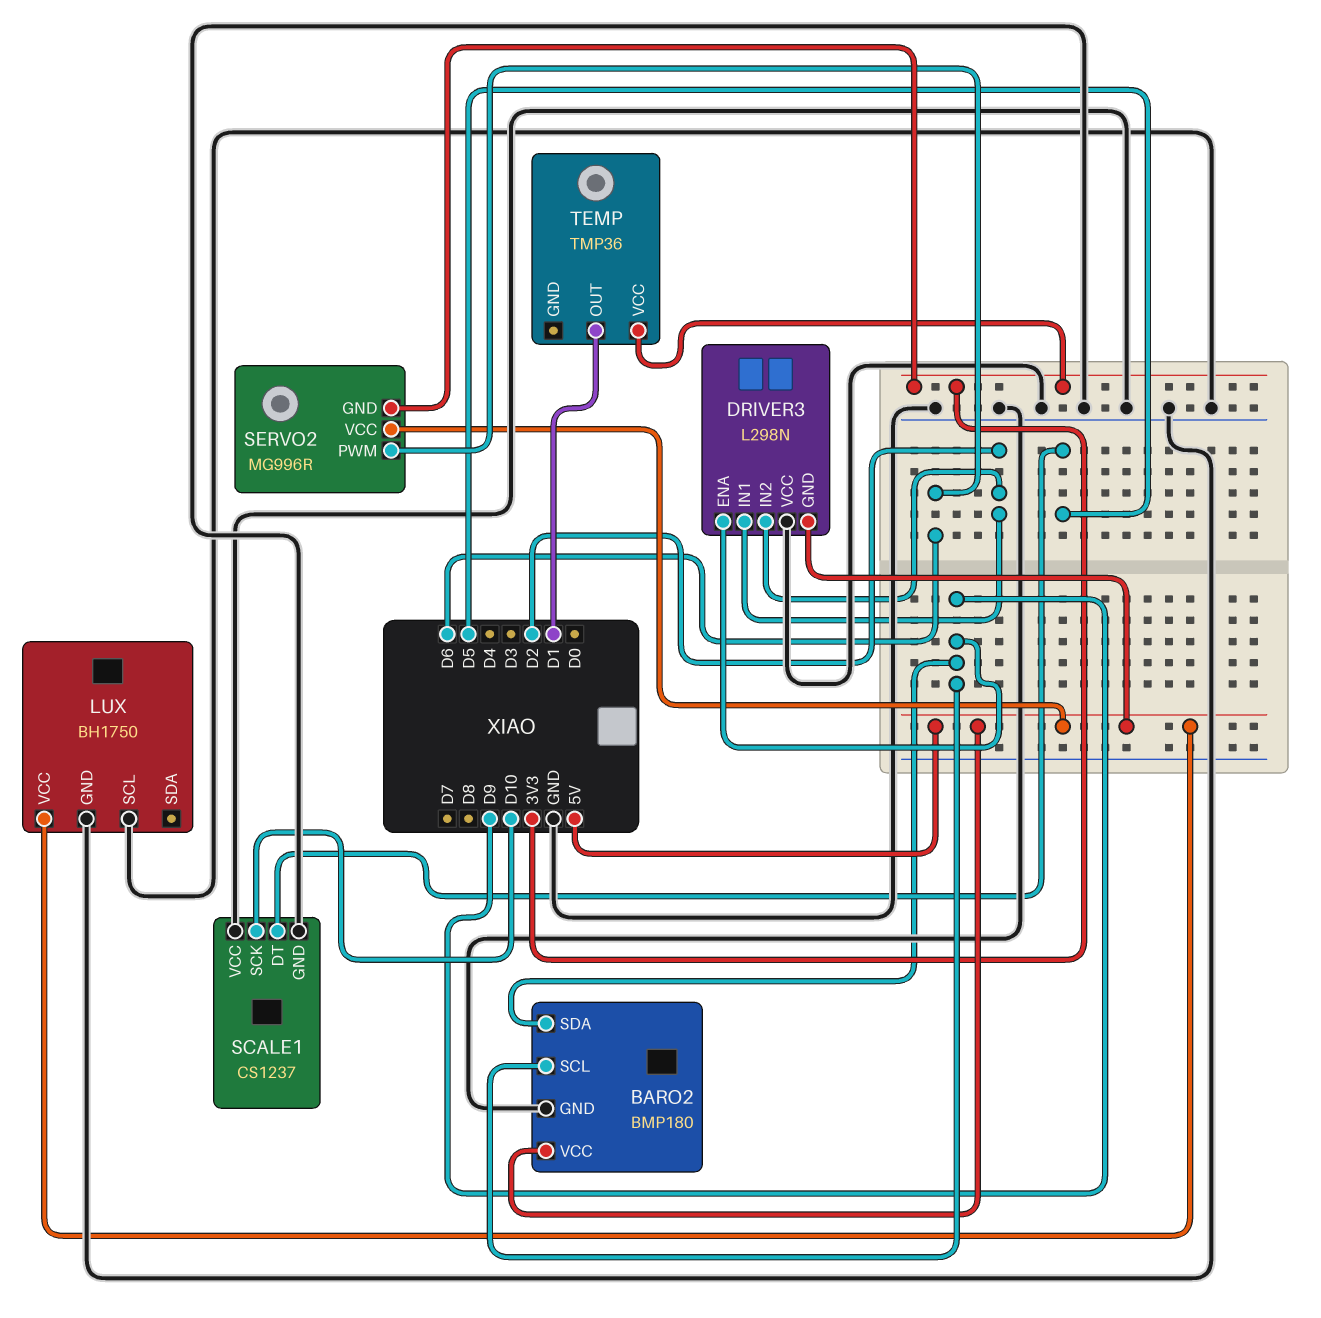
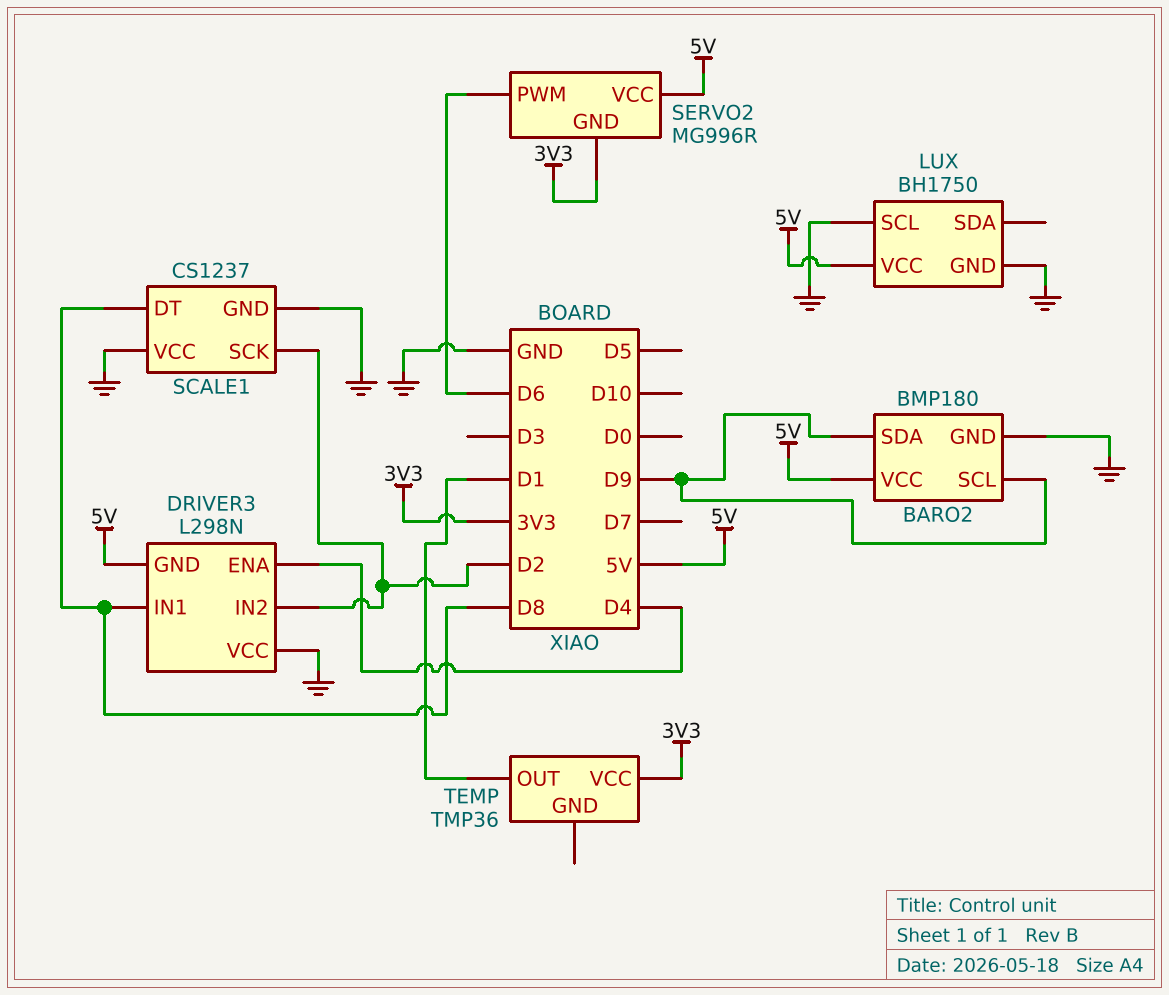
DRIVER3 pin ENA: D9 -> D4
DRIVER3 pin IN1: D2 -> D8
SCALE1 pin DT: D5 -> D8
SCALE1 pin SCK: D10 -> D2

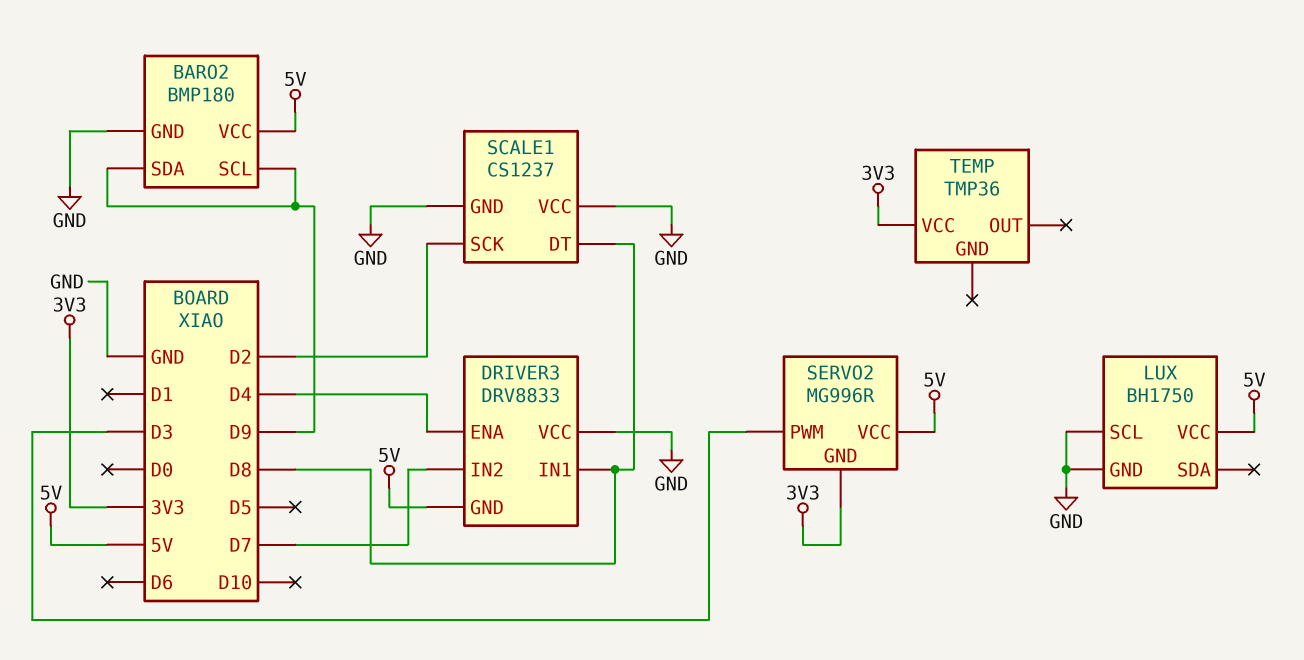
DRIVER3: L298N -> DRV8833
DRIVER3 pin IN2: D2 -> D7
SERVO2 pin PWM: D6 -> D3
TEMP pin OUT: D1 -> none

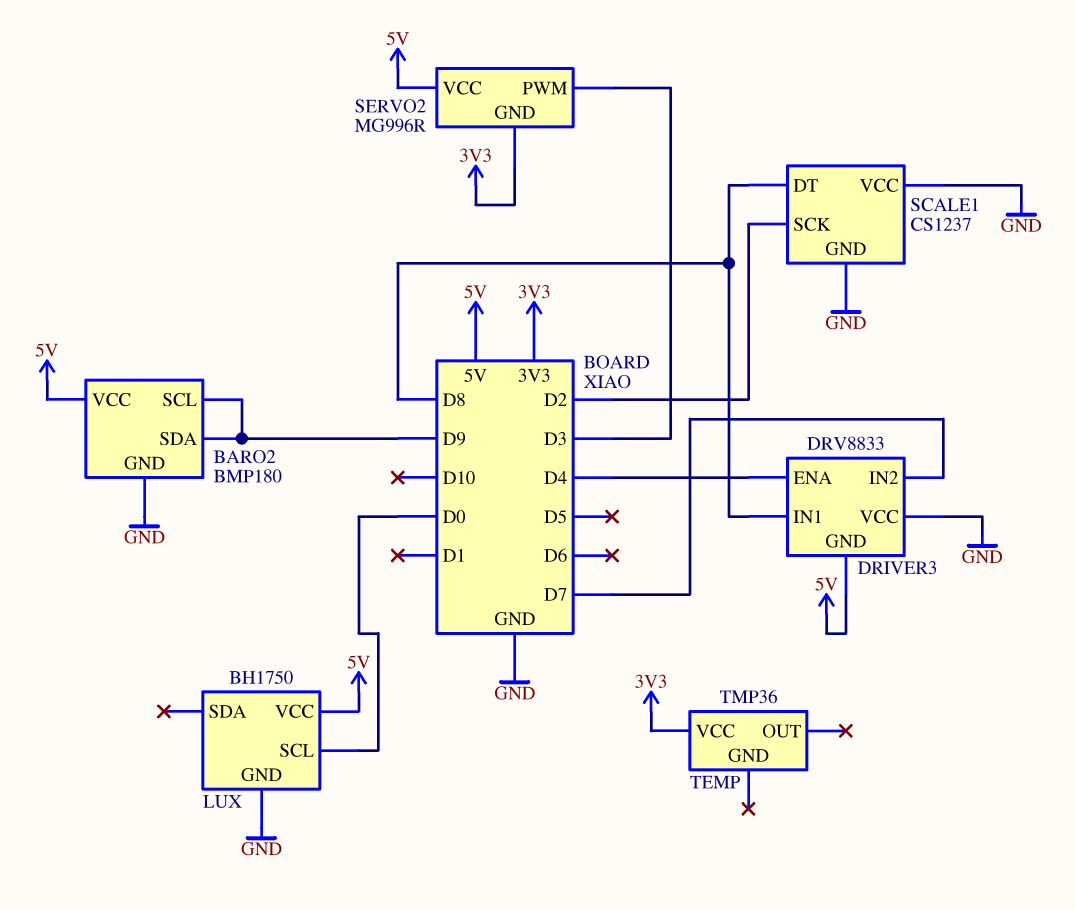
LUX pin SCL: GND -> D0

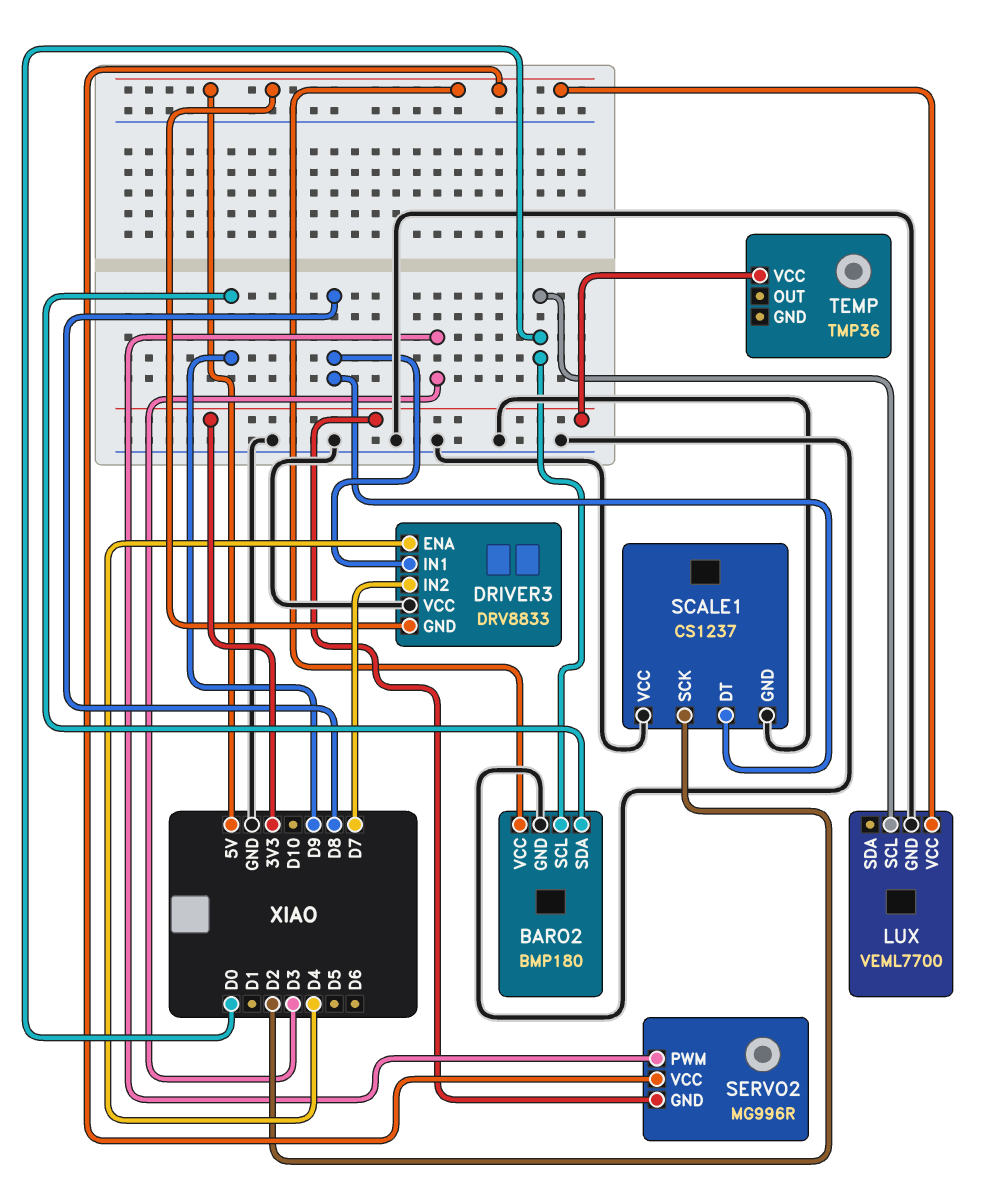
BARO2 pin SCL: D9 -> D0
LUX: BH1750 -> VEML7700

